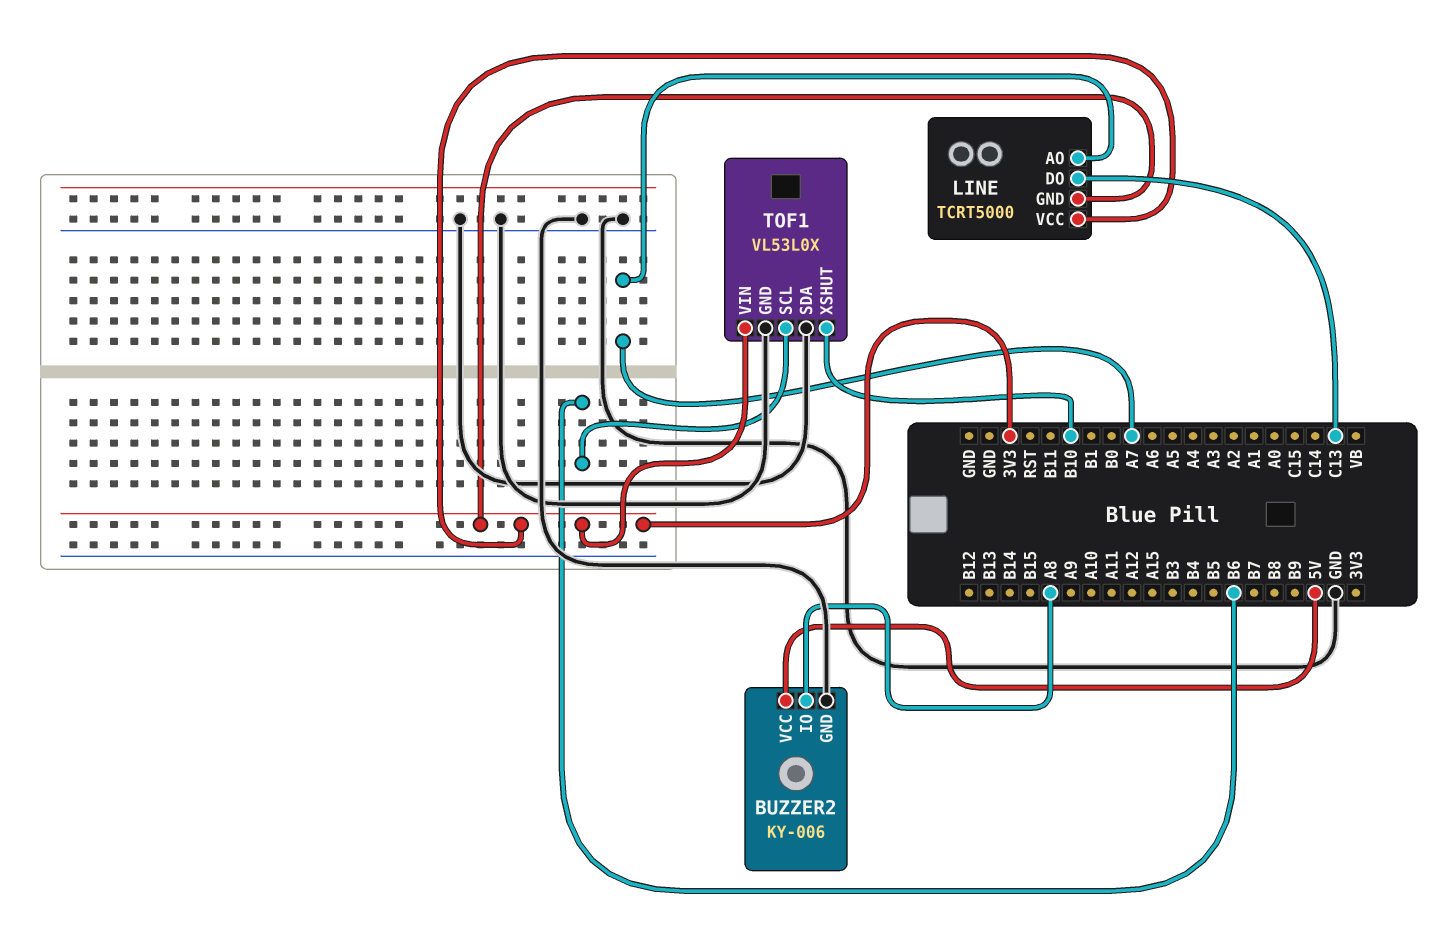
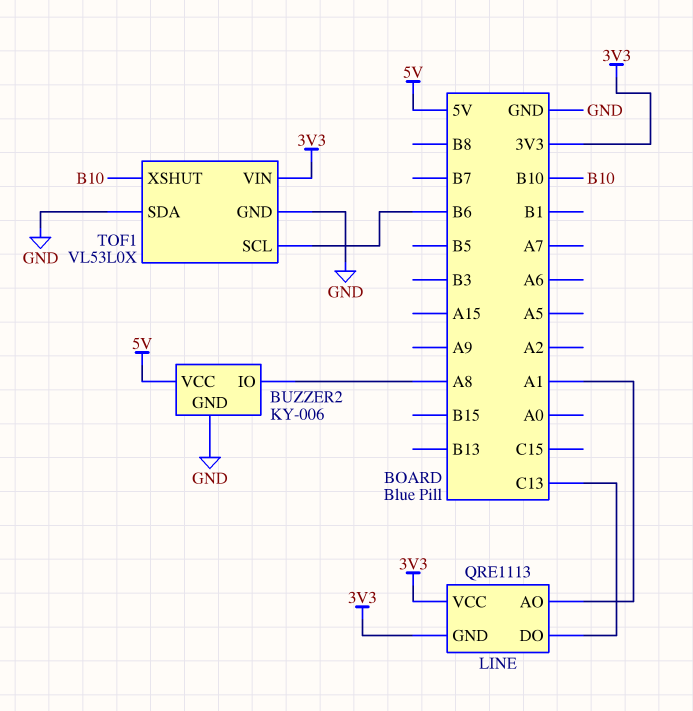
LINE: TCRT5000 -> QRE1113
LINE pin AO: A7 -> A1

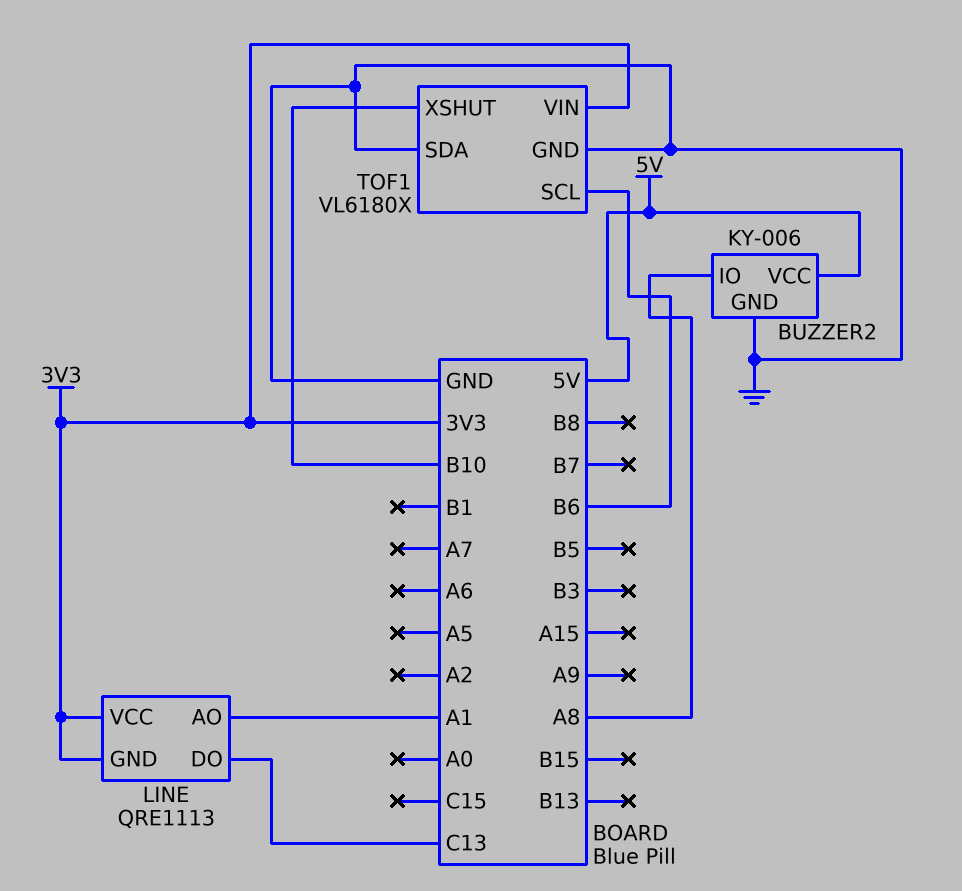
TOF1: VL53L0X -> VL6180X

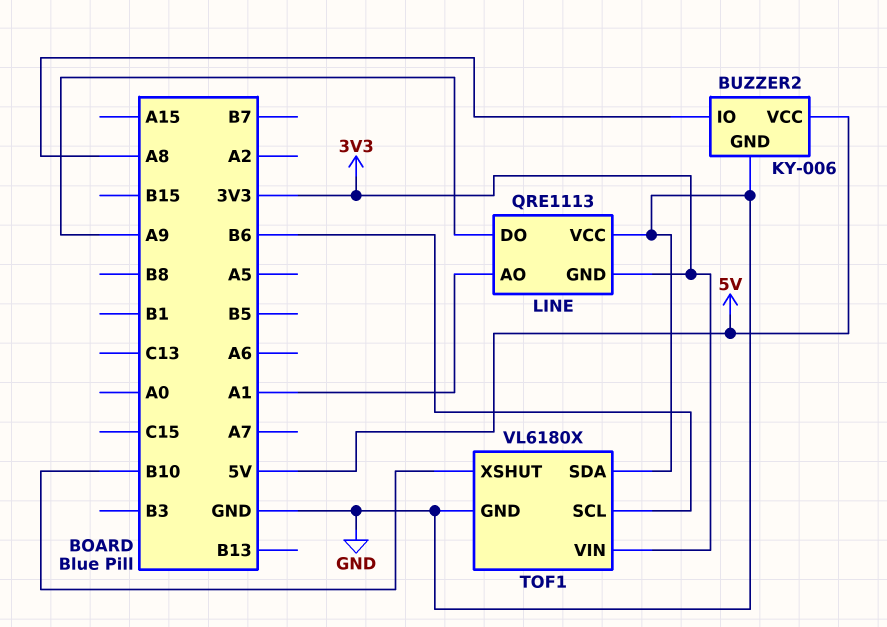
LINE pin DO: C13 -> A9
LINE pin VCC: 3V3 -> GND

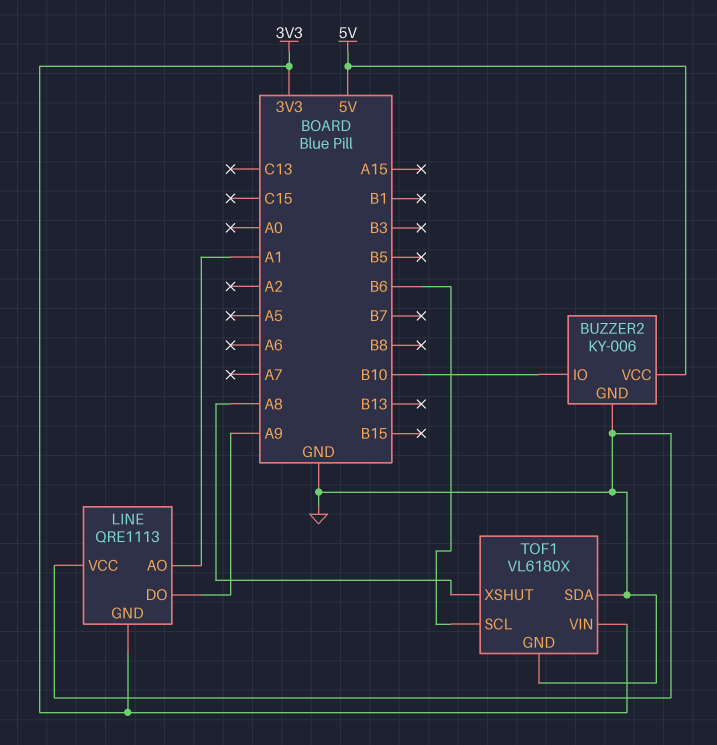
BUZZER2 pin IO: A8 -> B10
TOF1 pin XSHUT: B10 -> A8

